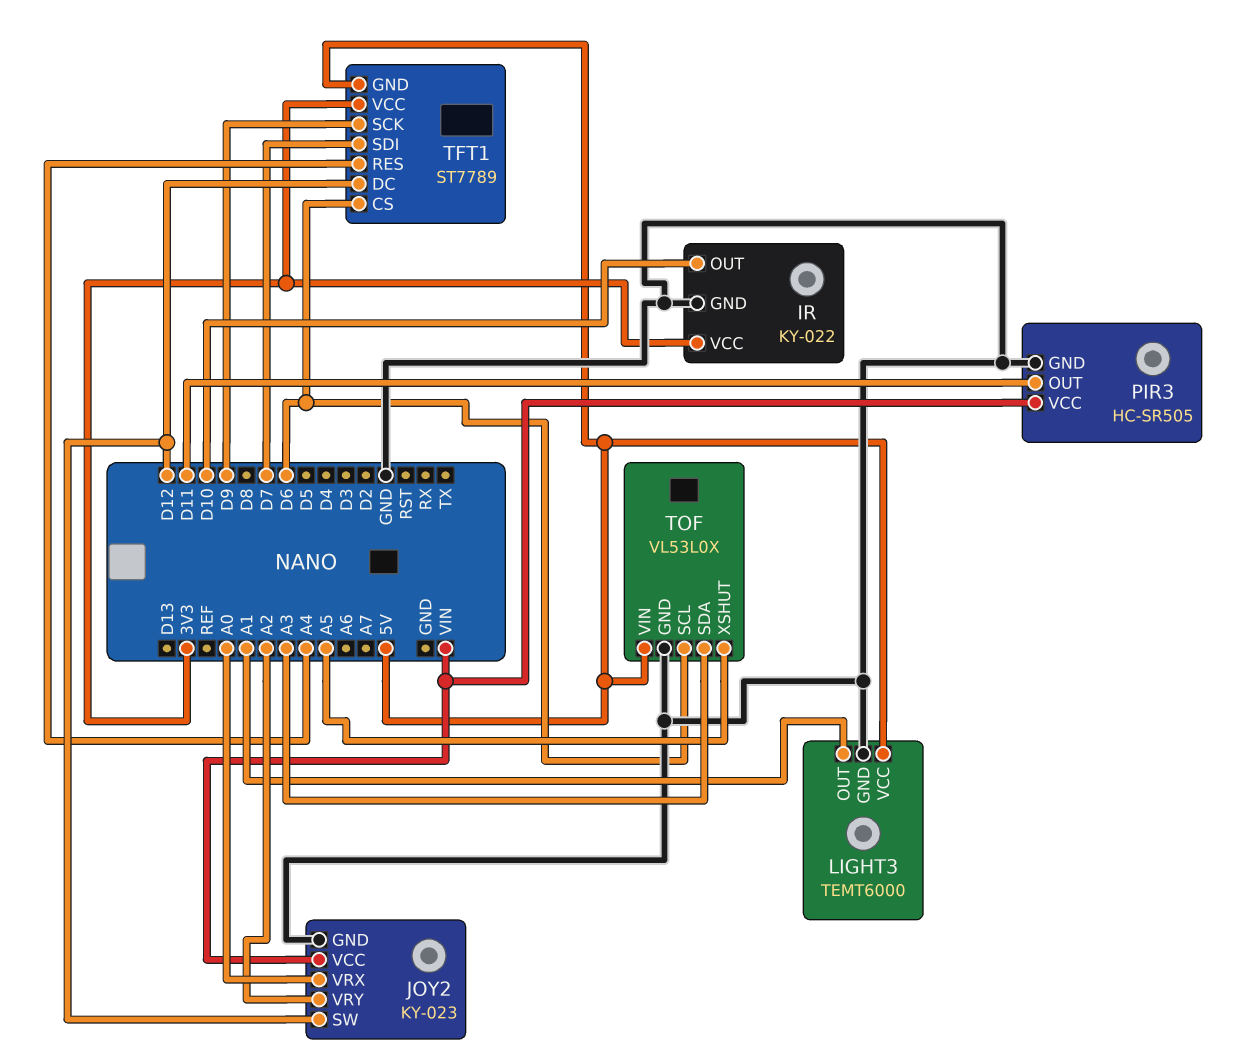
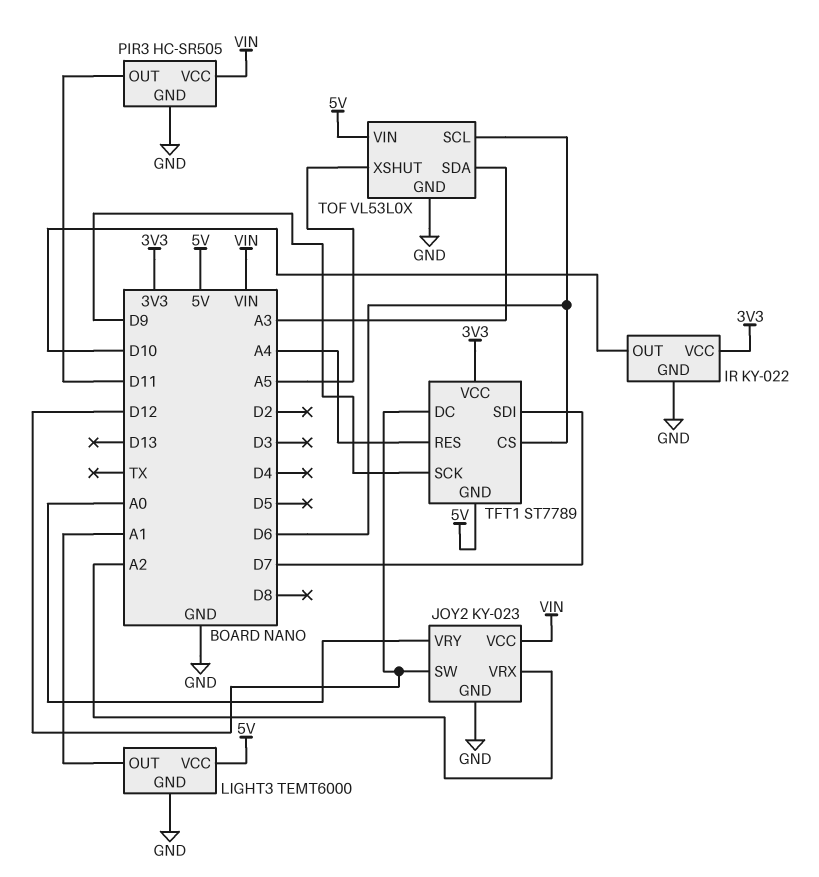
JOY2 pin VRX: A0 -> A2
JOY2 pin VRY: A2 -> A0

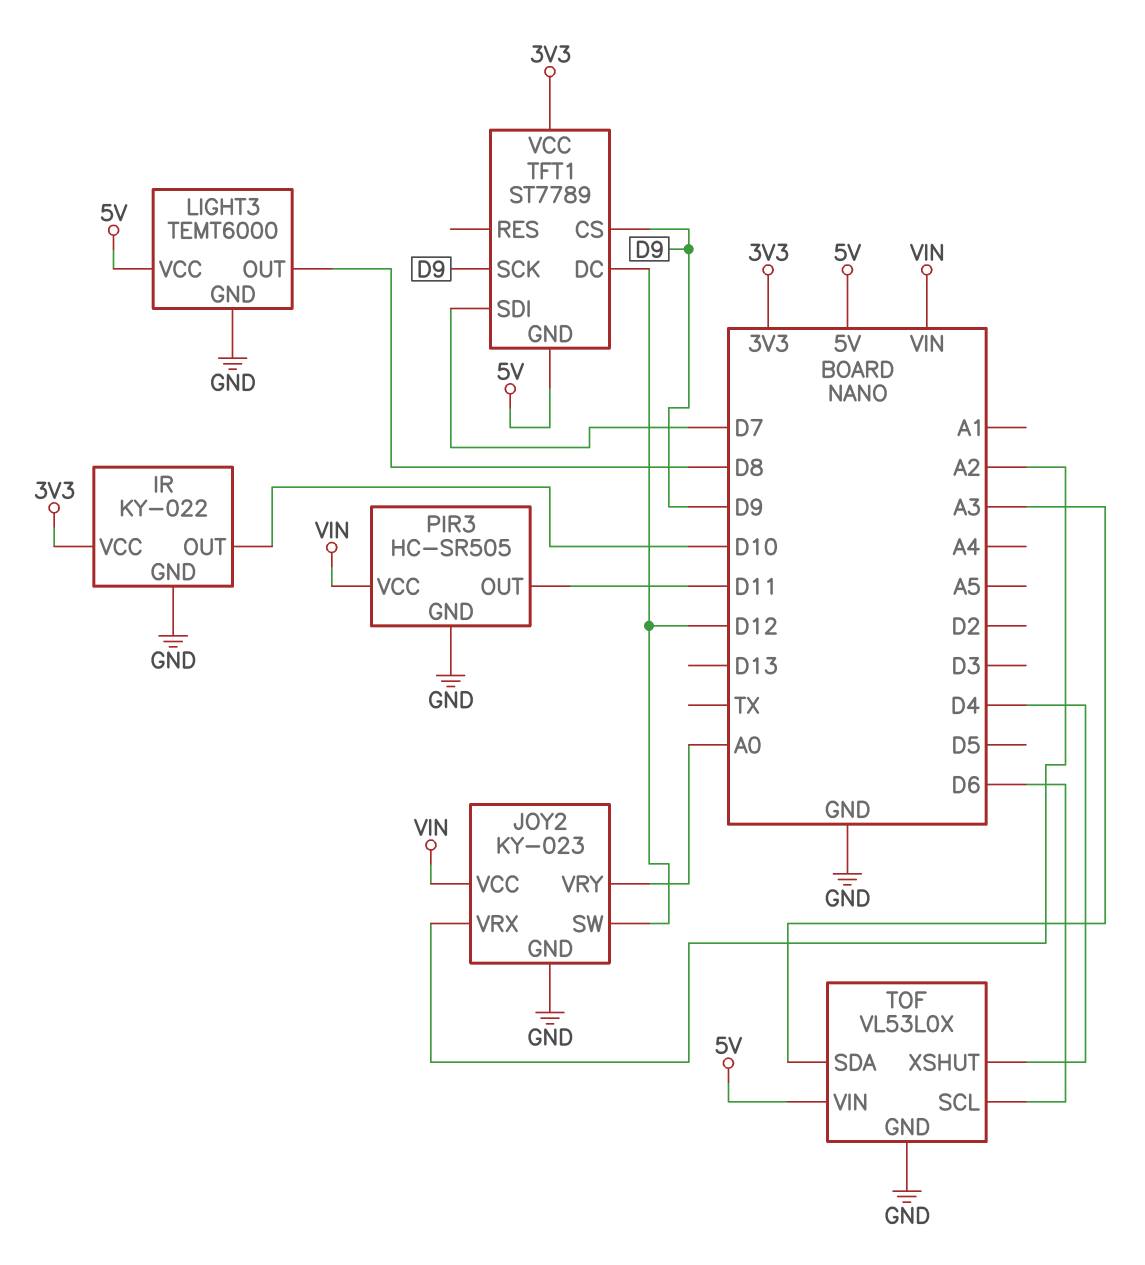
LIGHT3 pin OUT: A1 -> D8
TFT1 pin CS: D6 -> D9
TFT1 pin RES: A4 -> none
TOF pin XSHUT: A5 -> D4

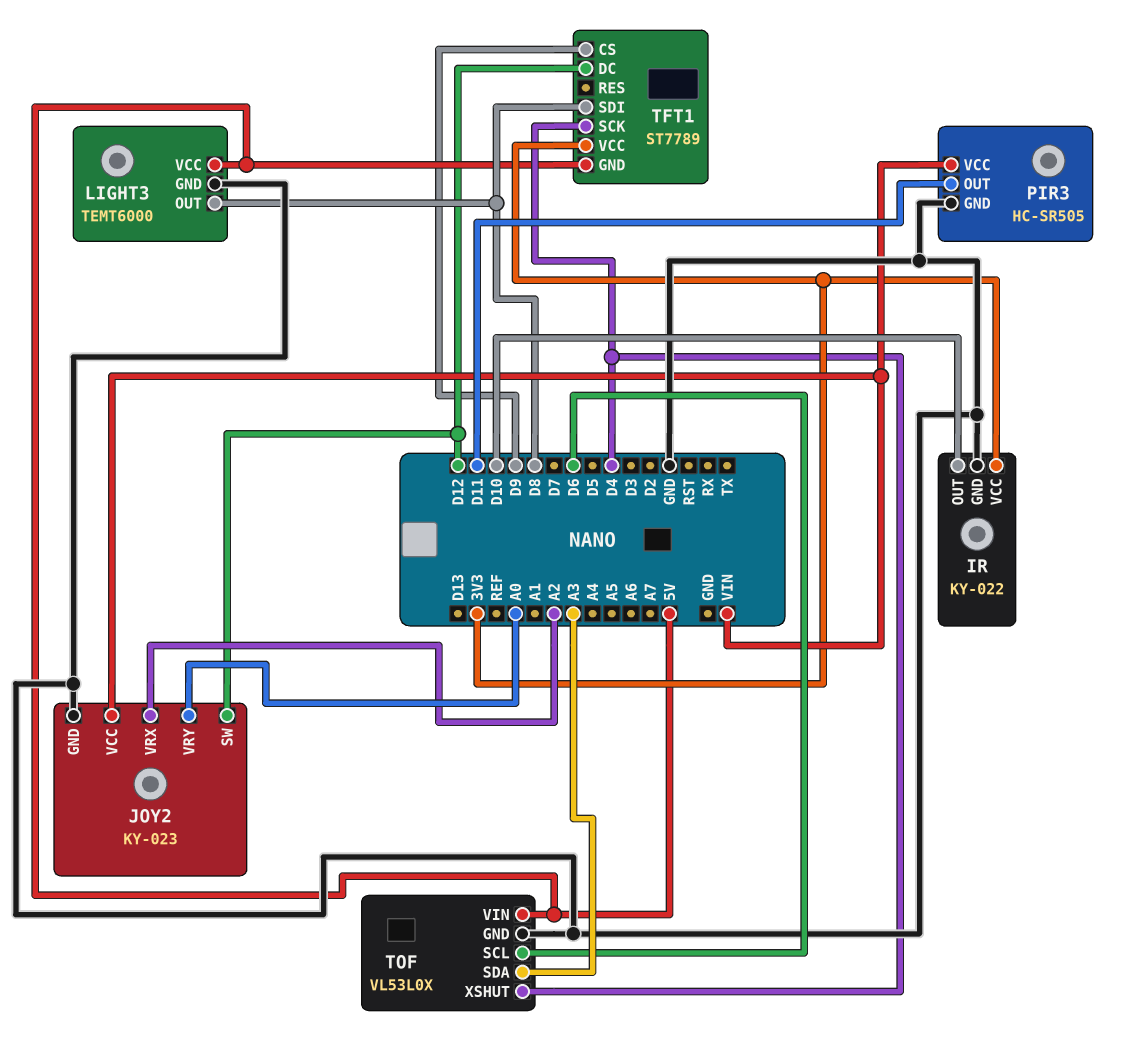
TFT1 pin SCK: D9 -> D4
TFT1 pin SDI: D7 -> D8

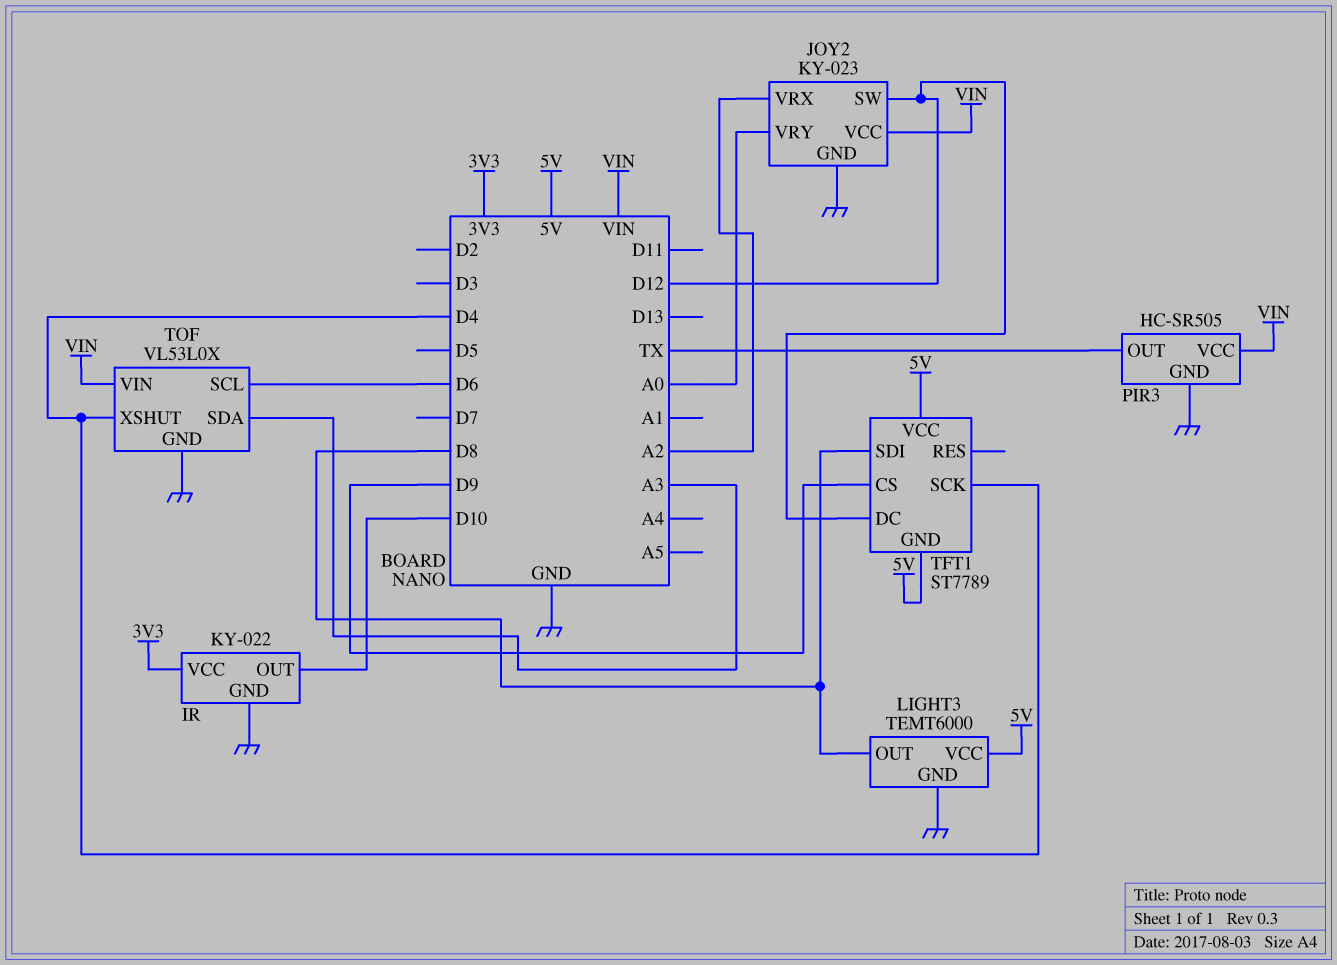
PIR3 pin OUT: D11 -> TX
TFT1 pin VCC: 3V3 -> 5V
TOF pin VIN: 5V -> VIN

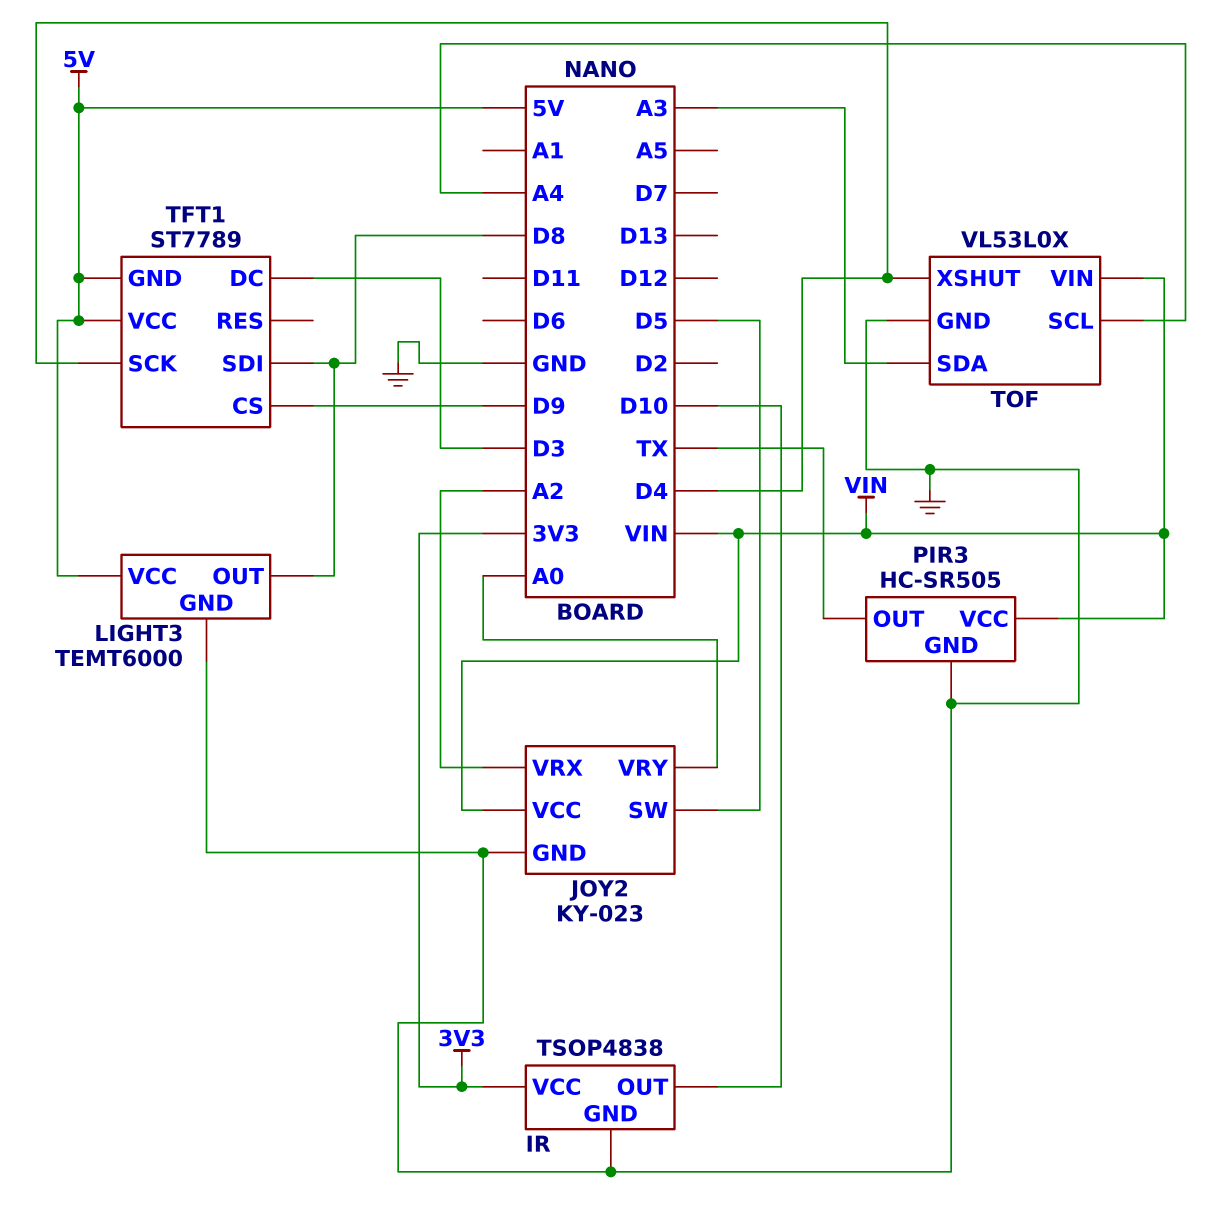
IR: KY-022 -> TSOP4838
JOY2 pin SW: D12 -> D5
TFT1 pin DC: D12 -> D3
TOF pin SCL: D6 -> A4

